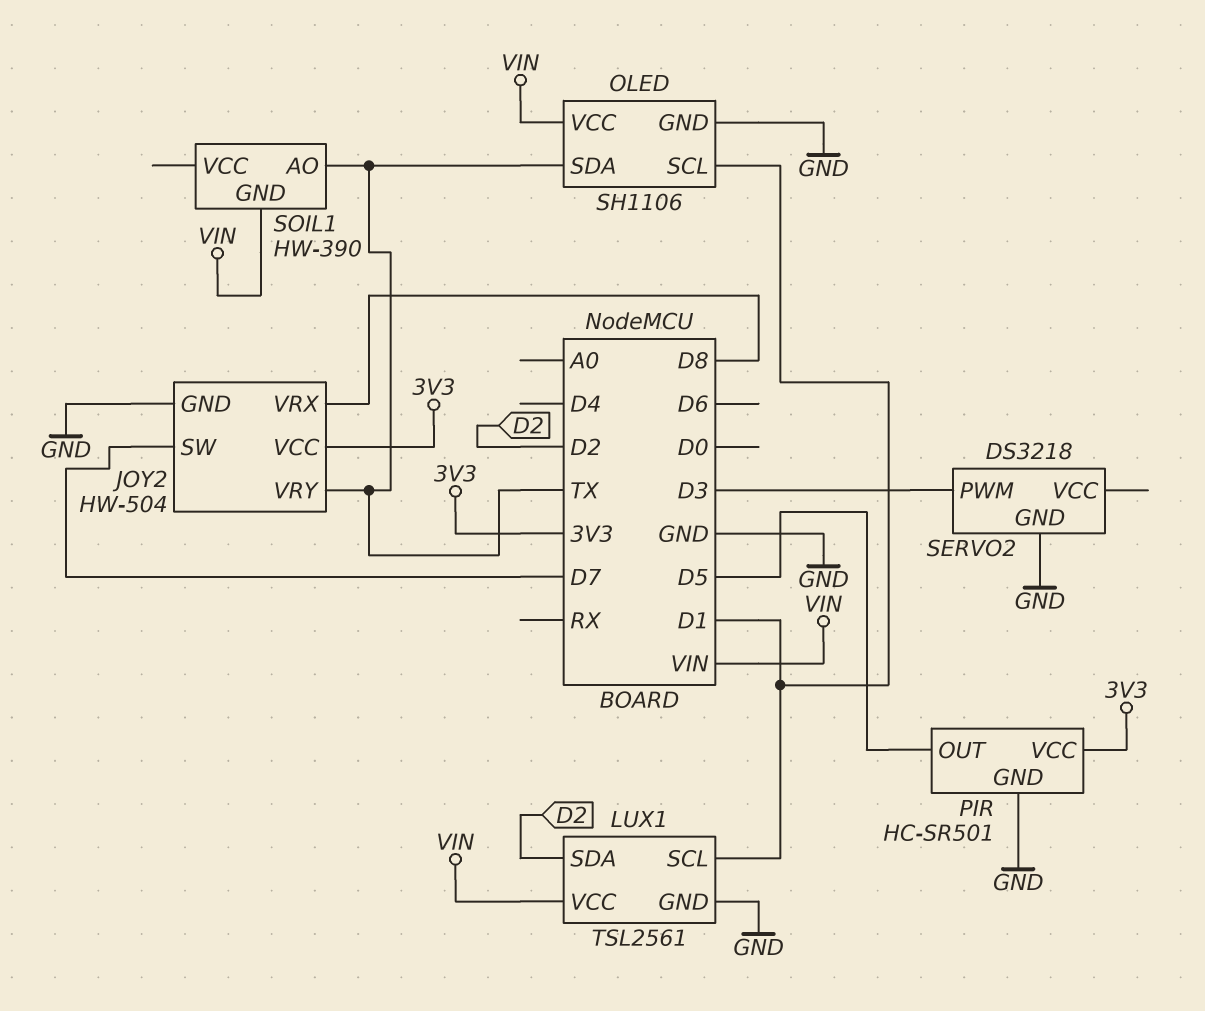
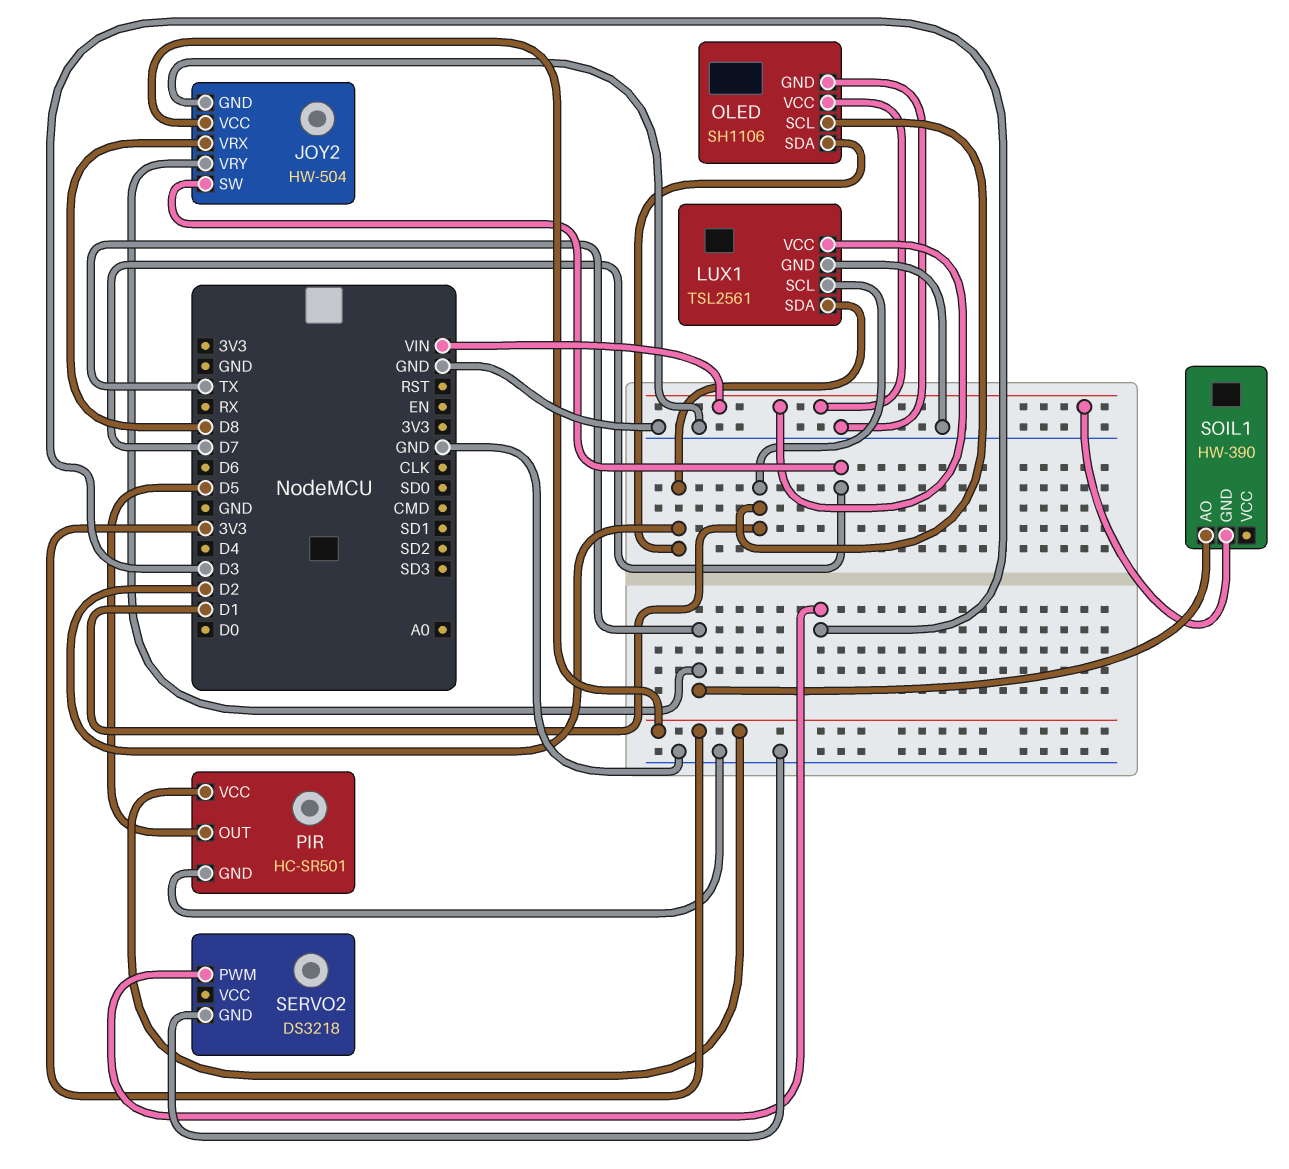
OLED pin SDA: TX -> D2

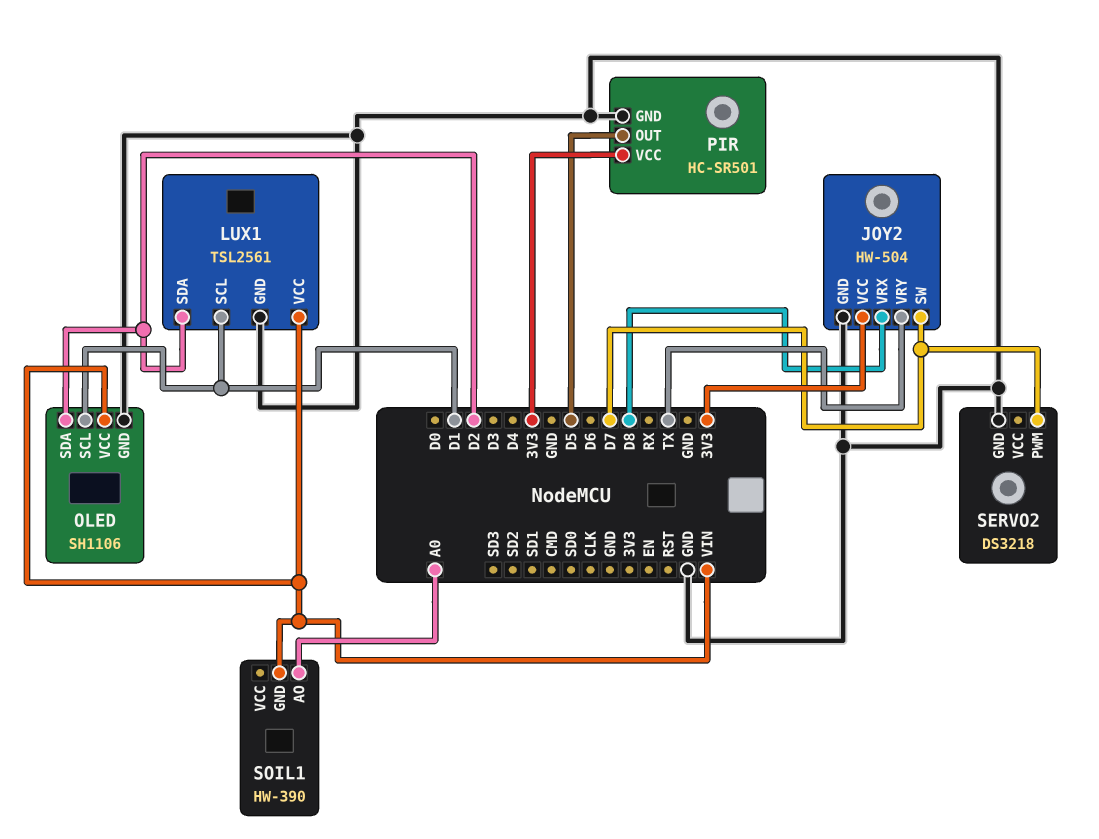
SERVO2 pin PWM: D3 -> D7
SOIL1 pin AO: TX -> A0

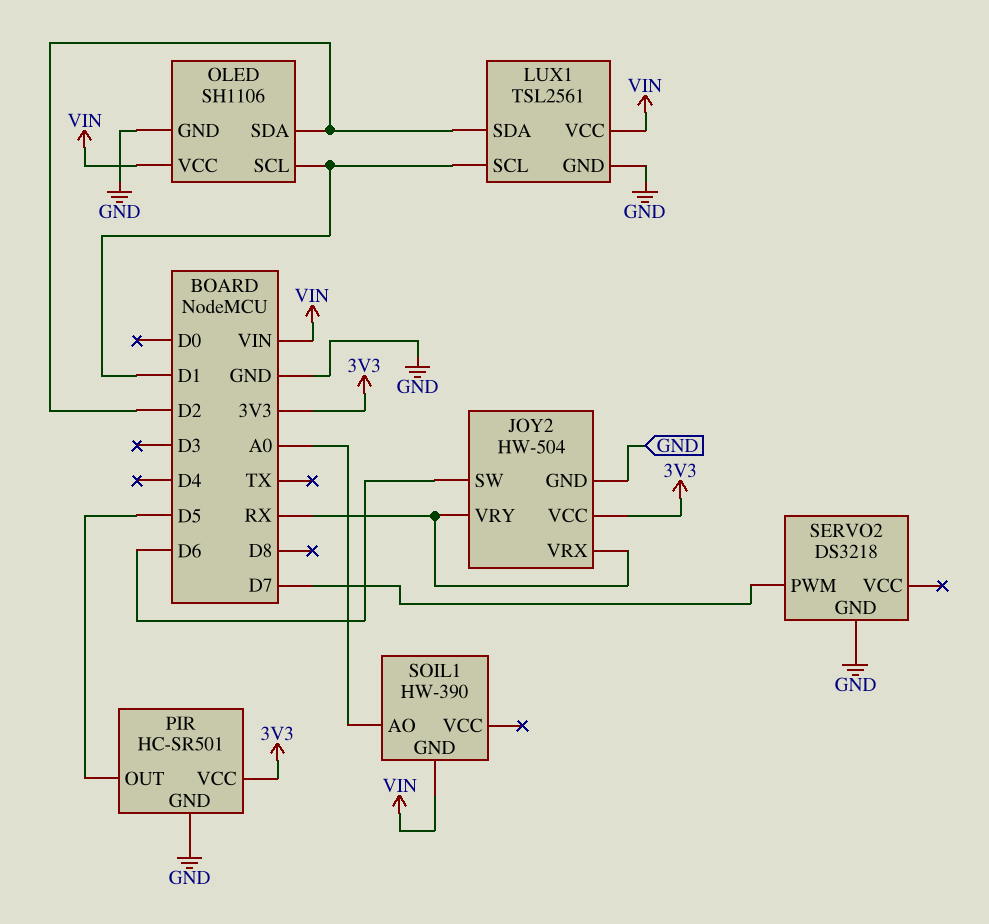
JOY2 pin SW: D7 -> D6
JOY2 pin VRX: D8 -> RX
JOY2 pin VRY: TX -> RX

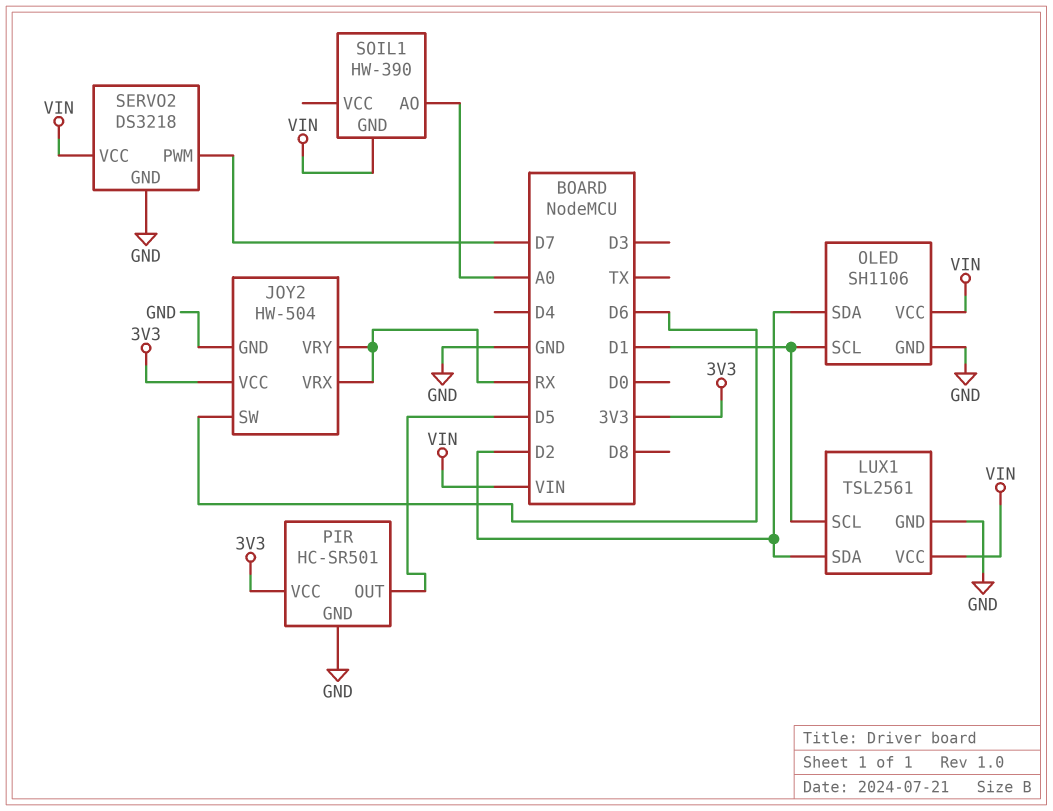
SERVO2 pin VCC: none -> VIN

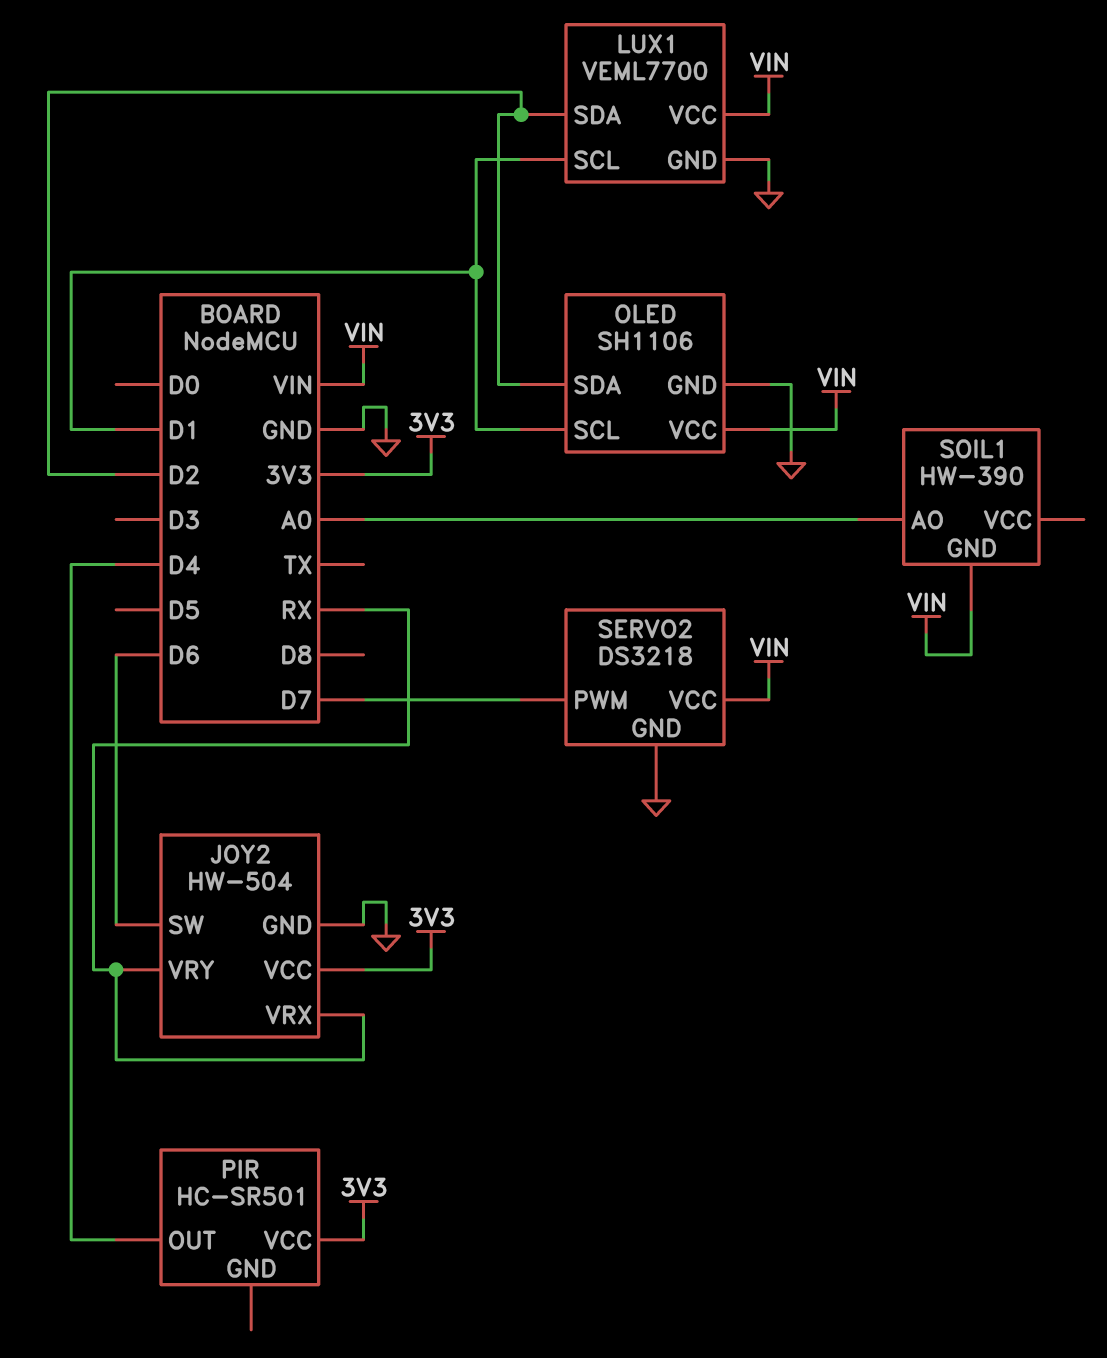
LUX1: TSL2561 -> VEML7700
PIR pin GND: GND -> none
PIR pin OUT: D5 -> D4

